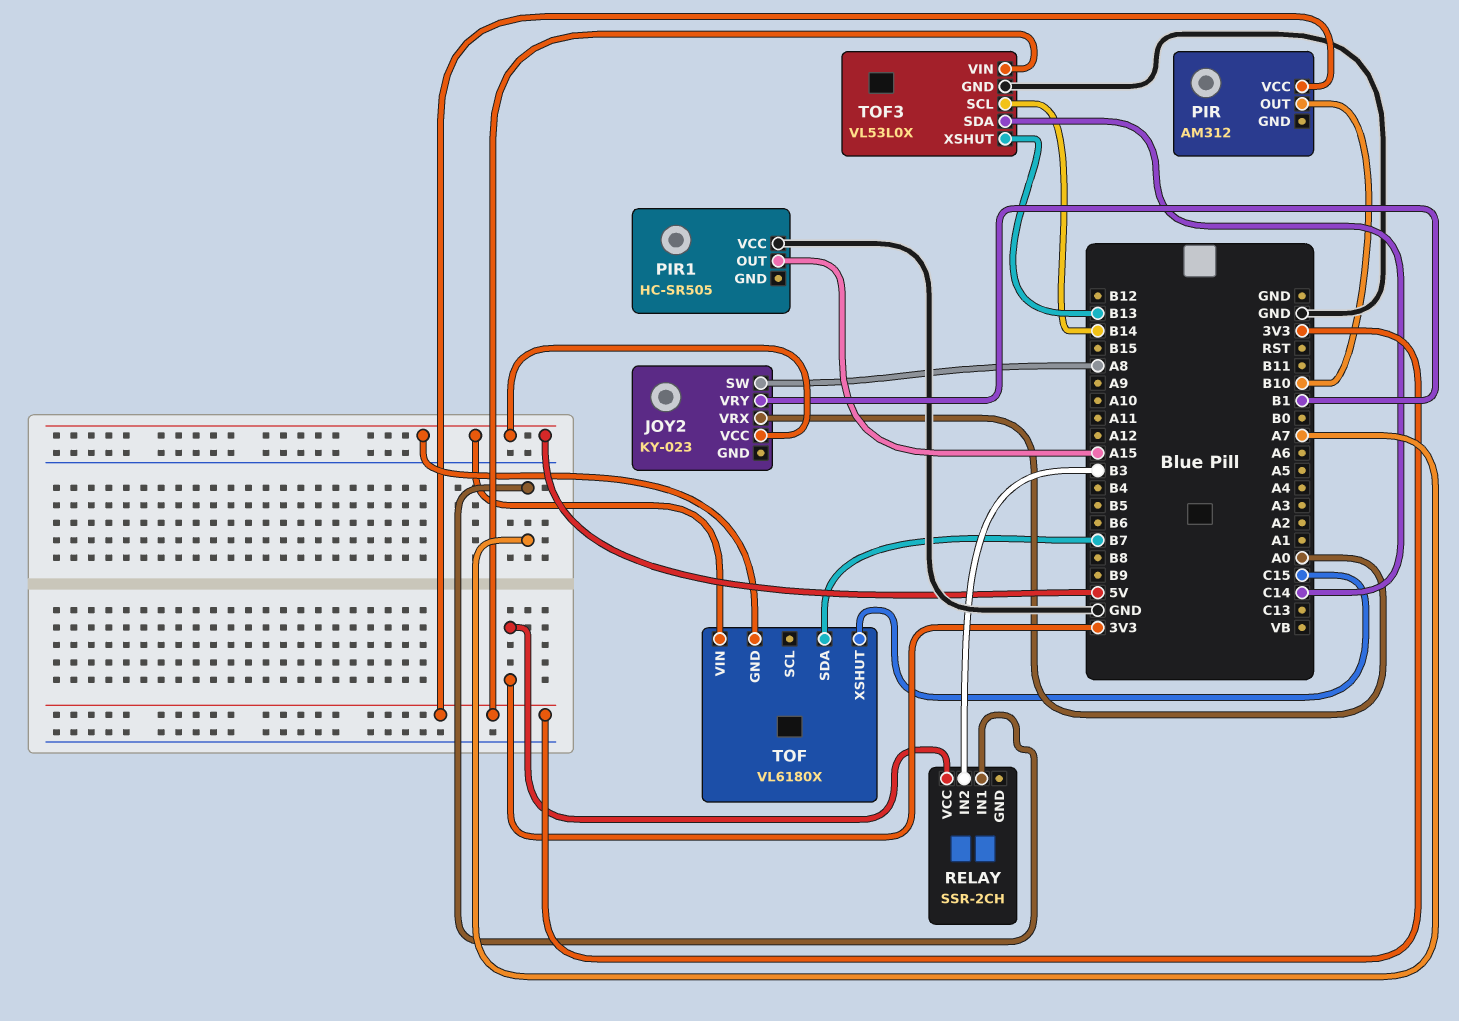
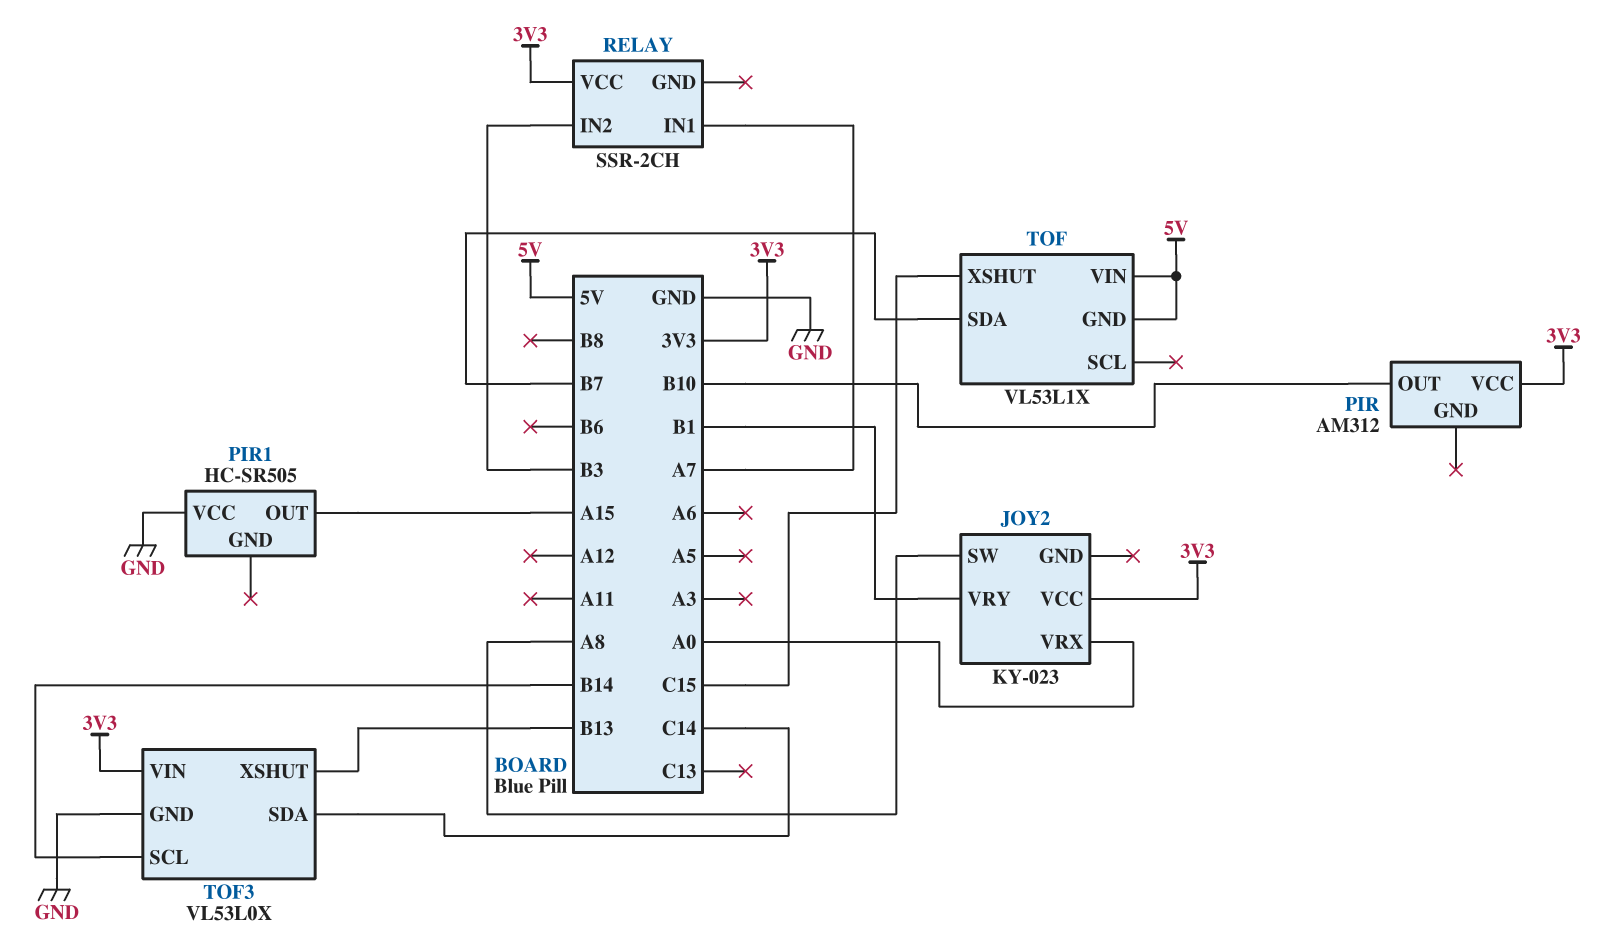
JOY2 pin VCC: 5V -> 3V3
TOF: VL6180X -> VL53L1X

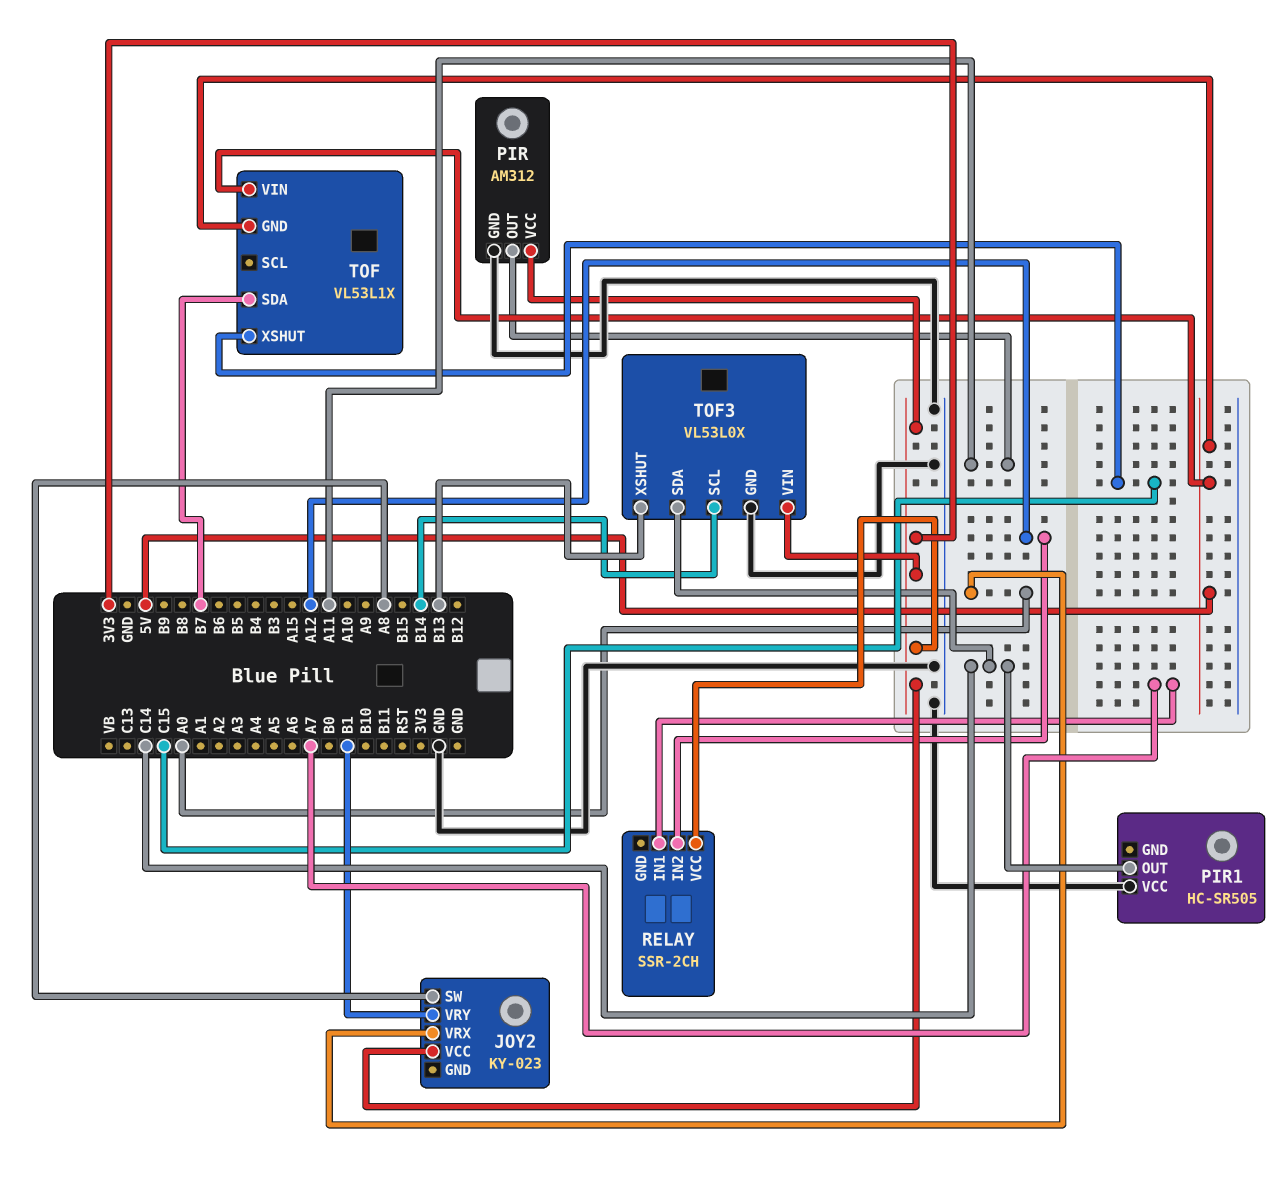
PIR pin GND: none -> GND
PIR pin OUT: B10 -> A11
PIR1 pin OUT: A15 -> C14
RELAY pin IN2: B3 -> A12

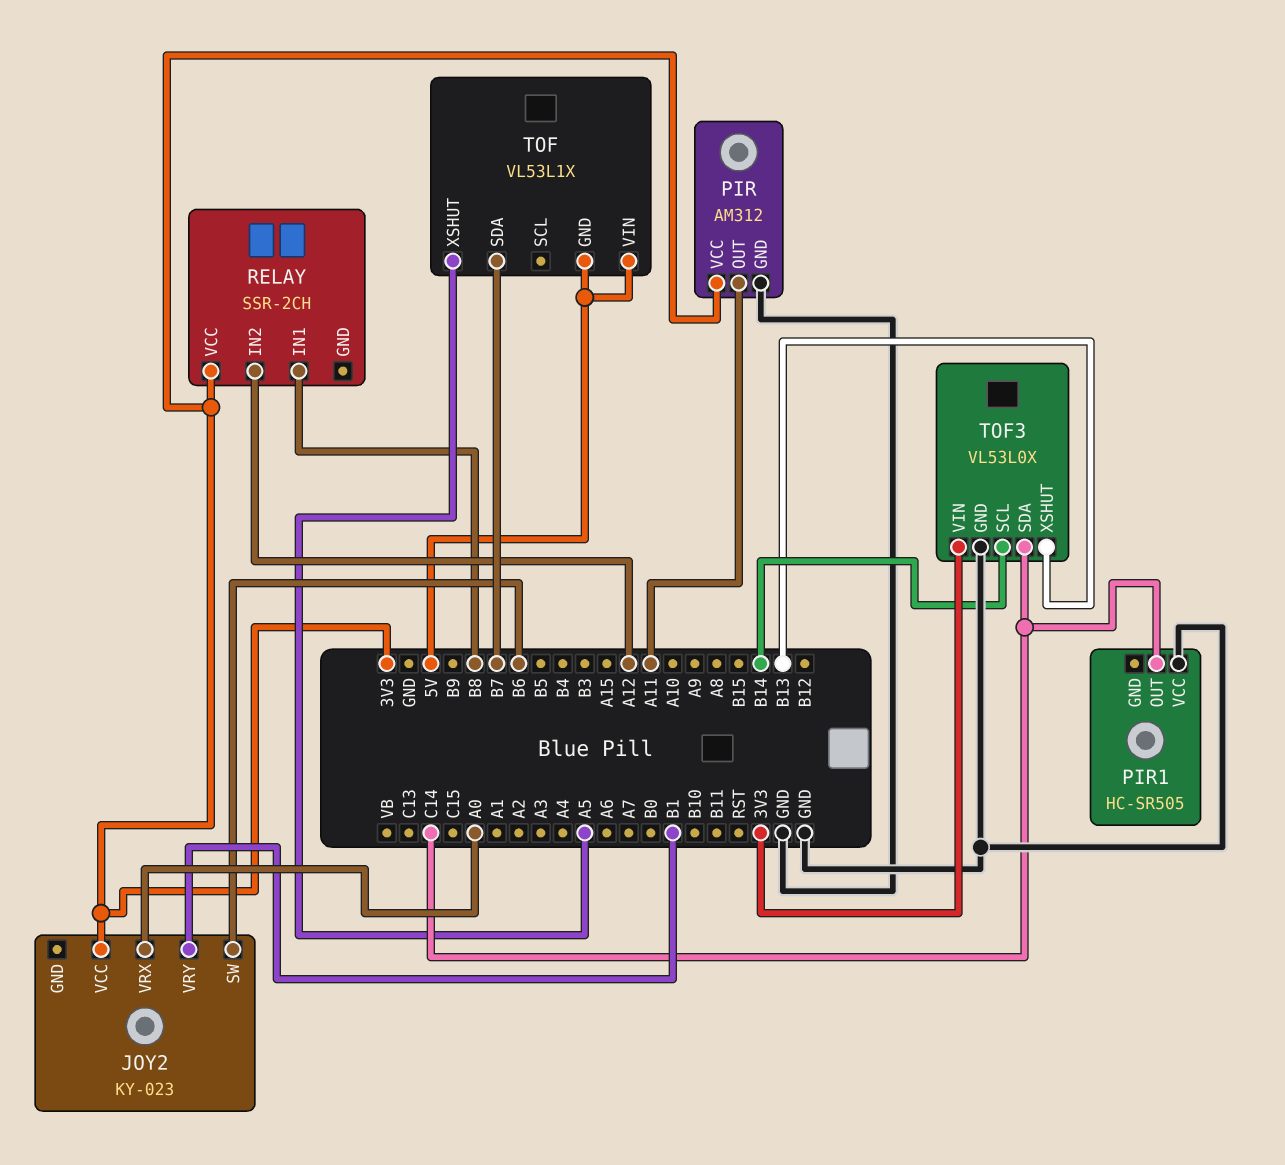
JOY2 pin SW: A8 -> B6
RELAY pin IN1: A7 -> B8
TOF pin XSHUT: C15 -> A5

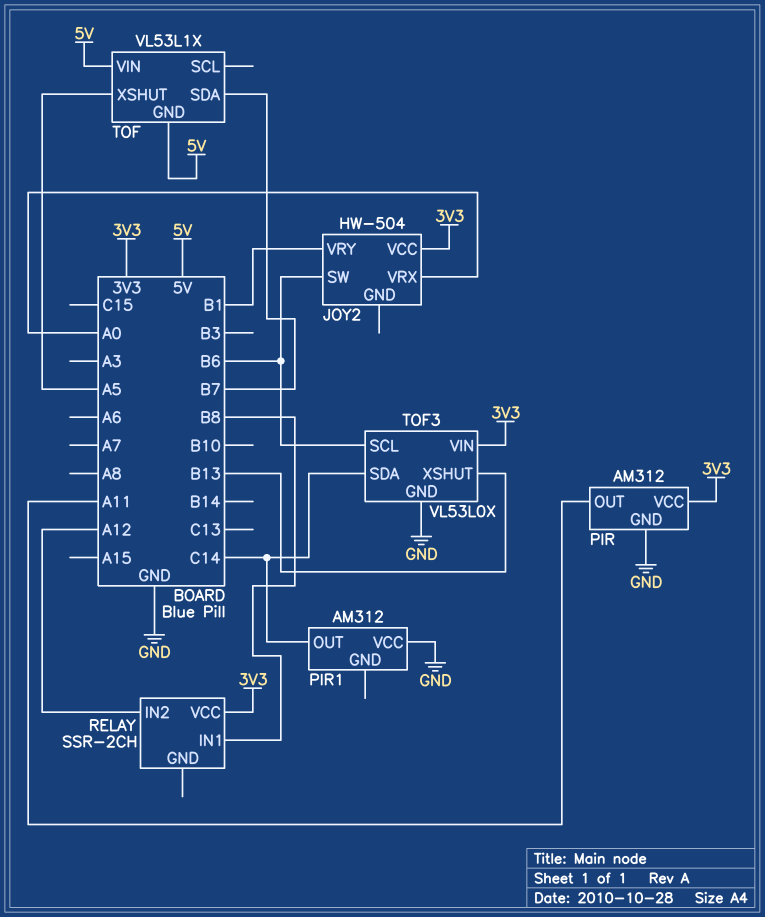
JOY2: KY-023 -> HW-504
PIR1: HC-SR505 -> AM312
TOF3 pin SCL: B14 -> B6

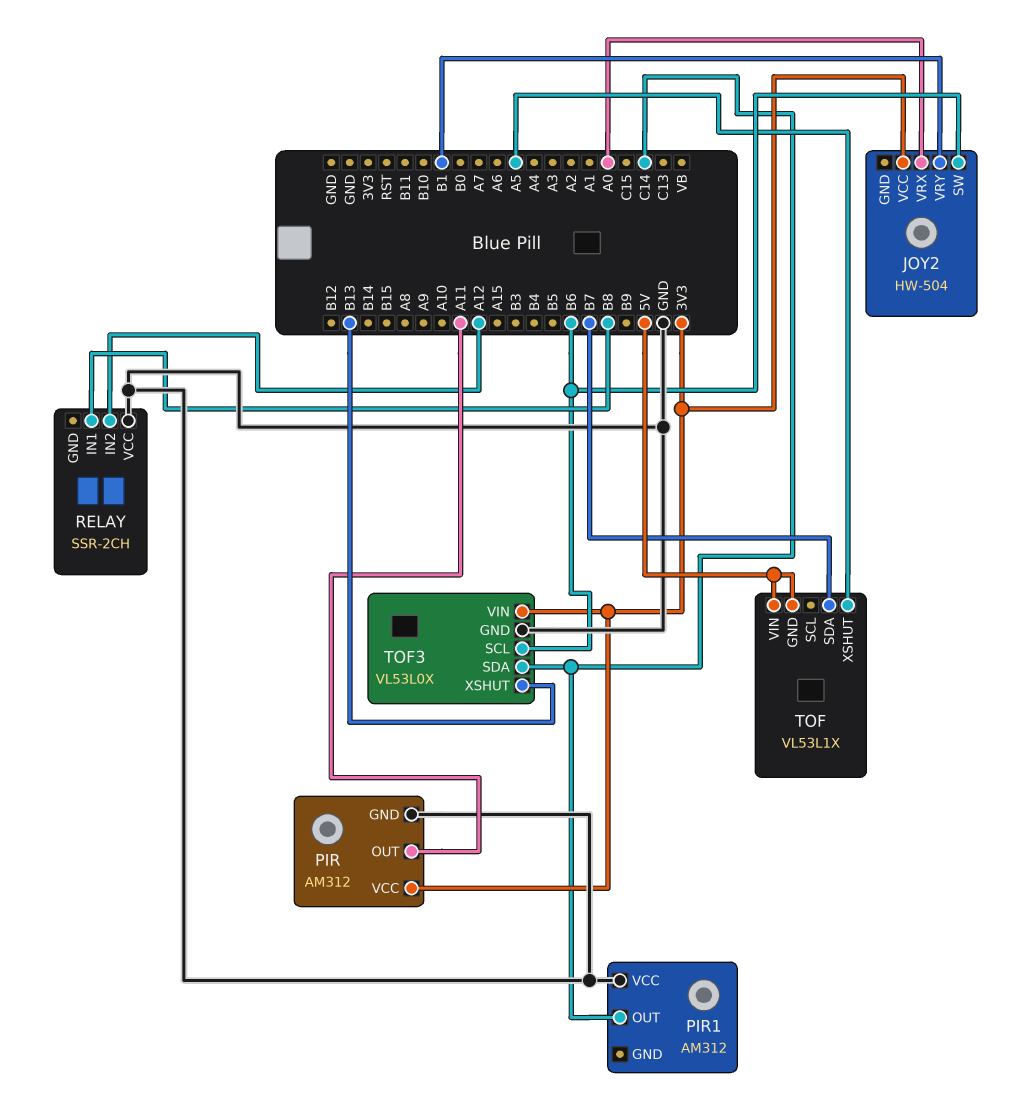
RELAY pin VCC: 3V3 -> GND

